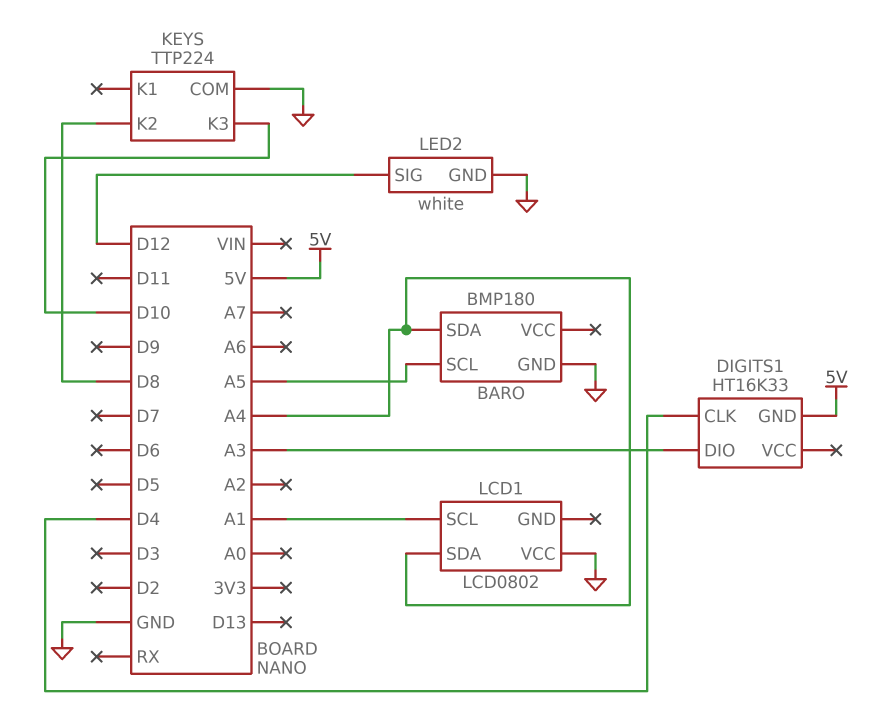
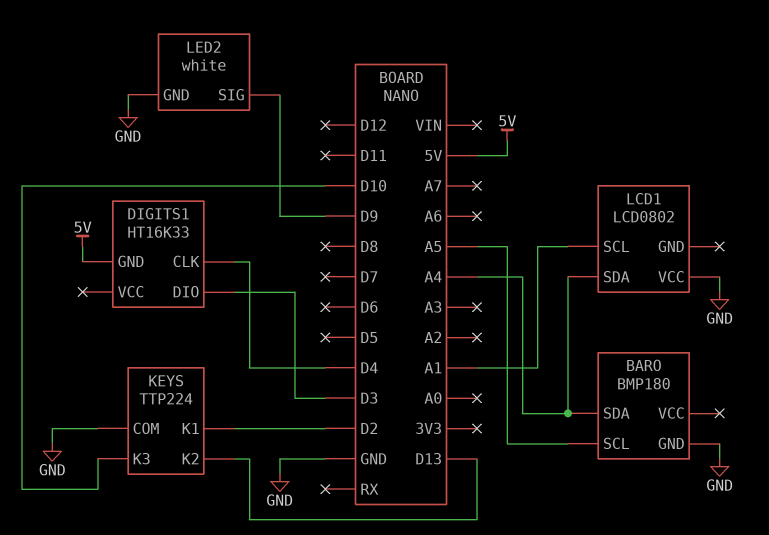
DIGITS1 pin DIO: A3 -> D3
KEYS pin K1: none -> D2
KEYS pin K2: D8 -> D13
LED2 pin SIG: D12 -> D9

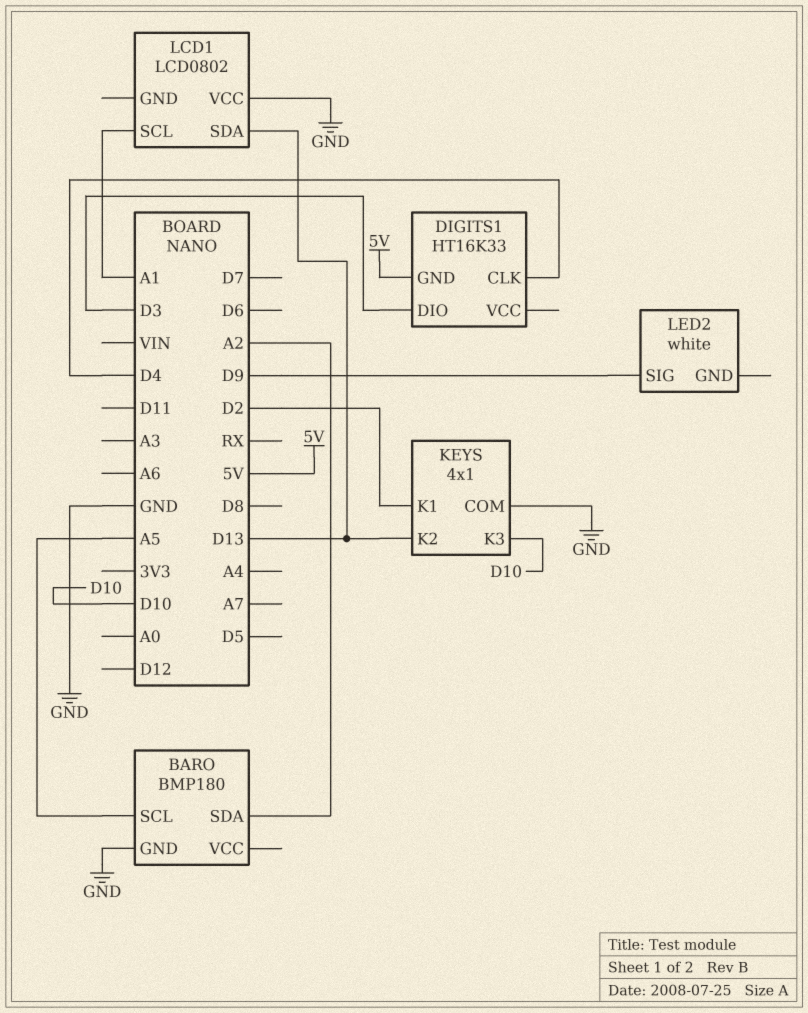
BARO pin SDA: A4 -> A2
KEYS: TTP224 -> 4x1
LCD1 pin SDA: A4 -> D13
LED2 pin GND: GND -> none

